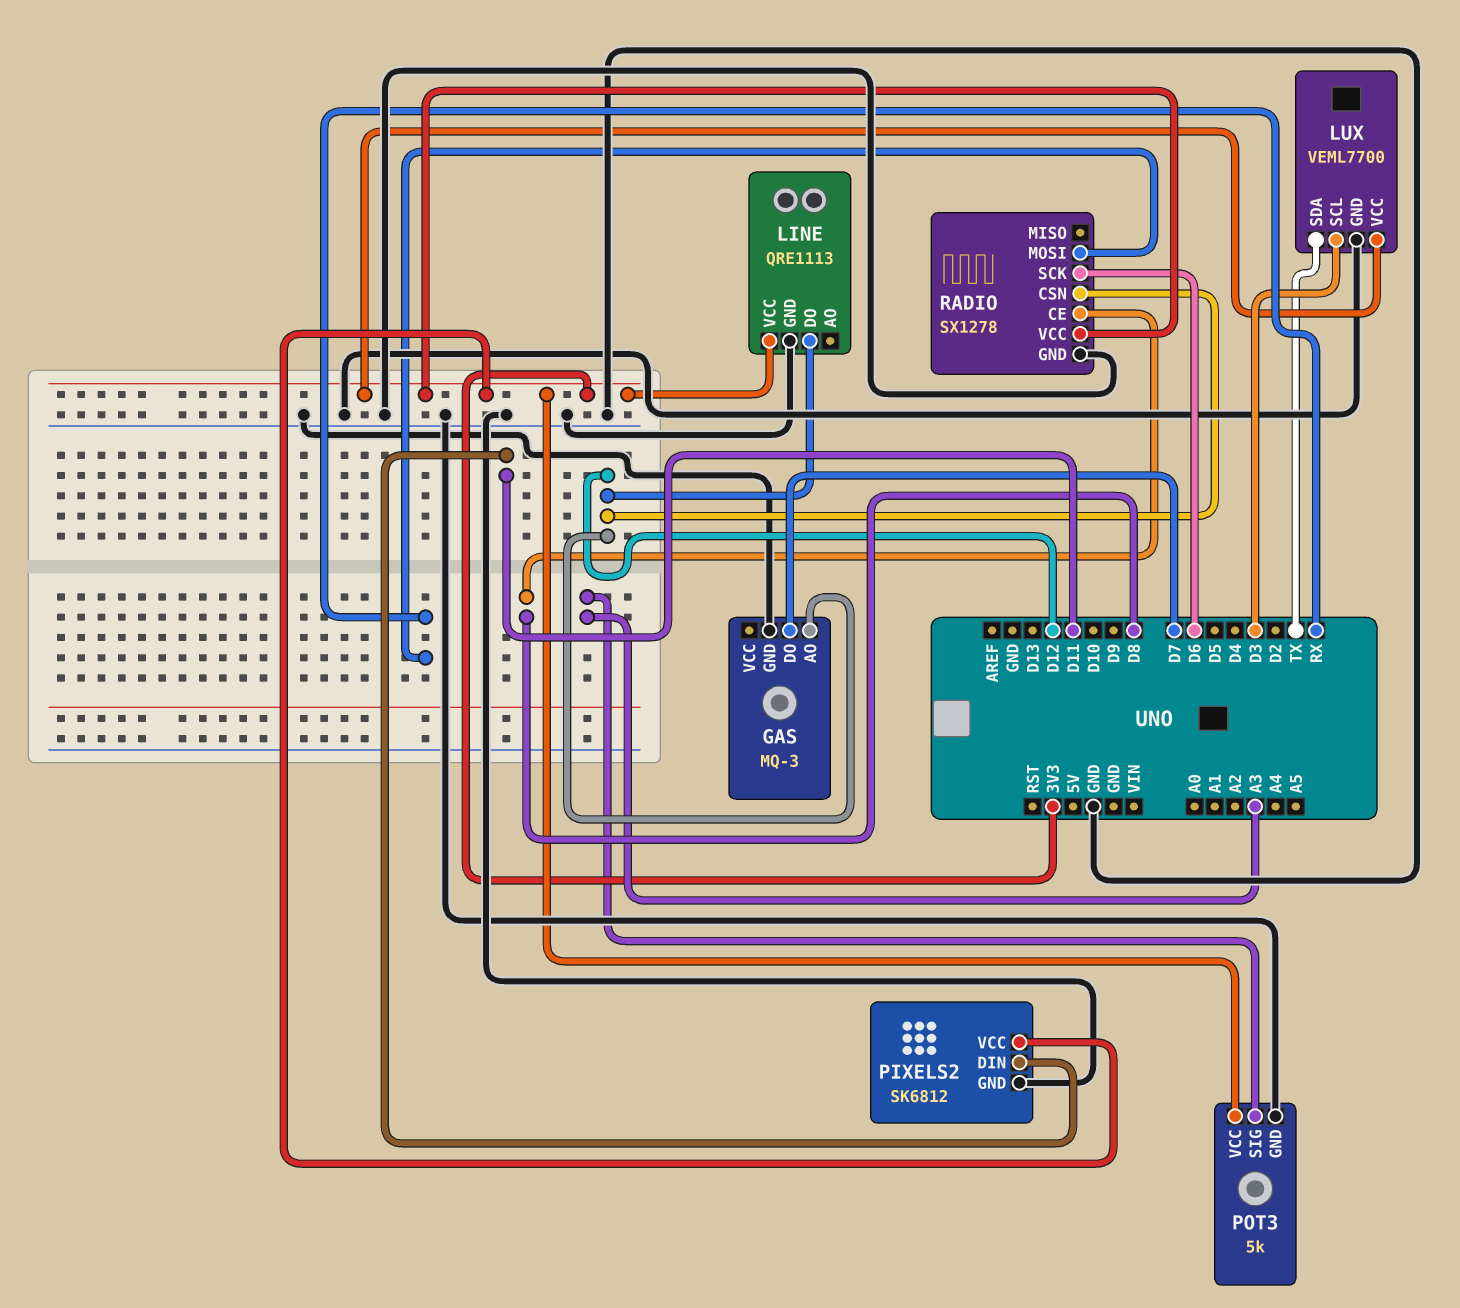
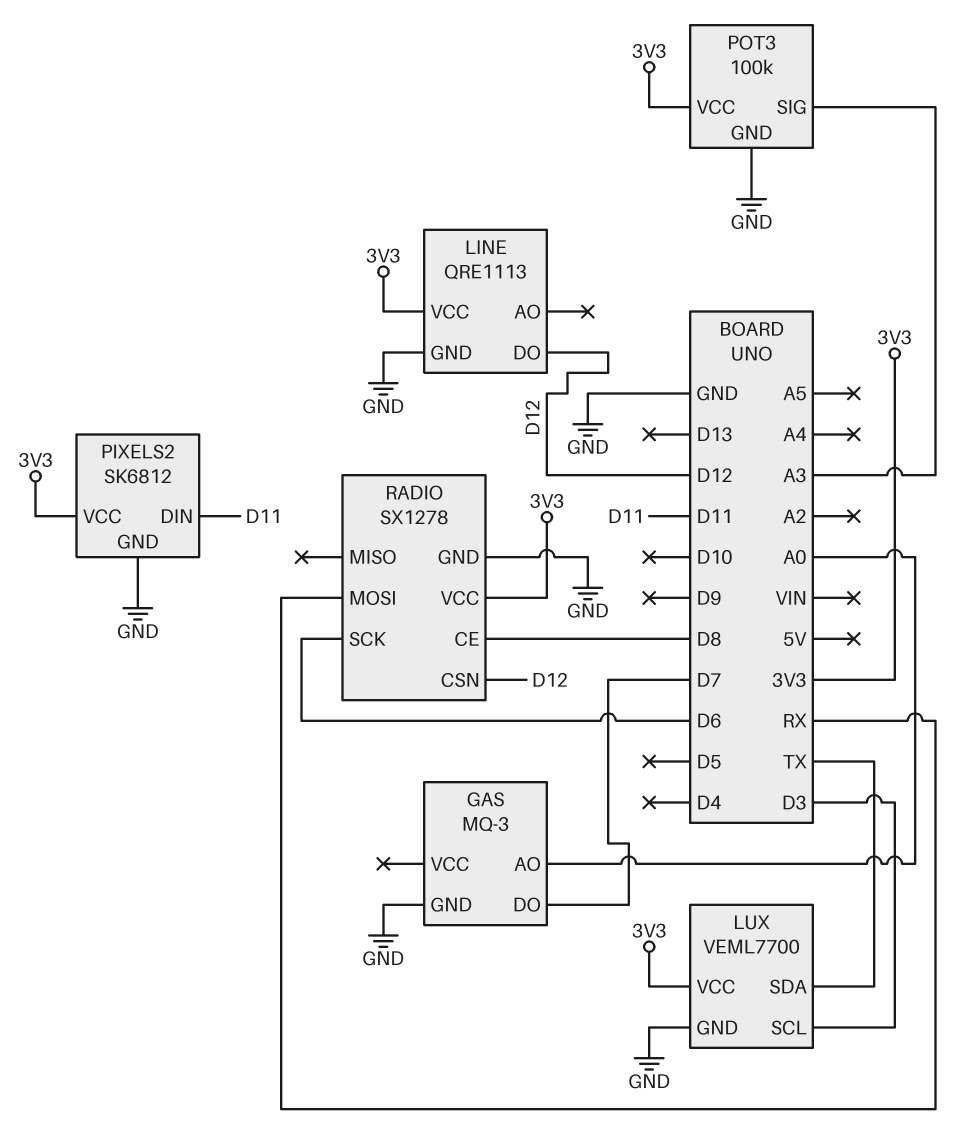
GAS pin AO: D12 -> A0
POT3: 5k -> 100k

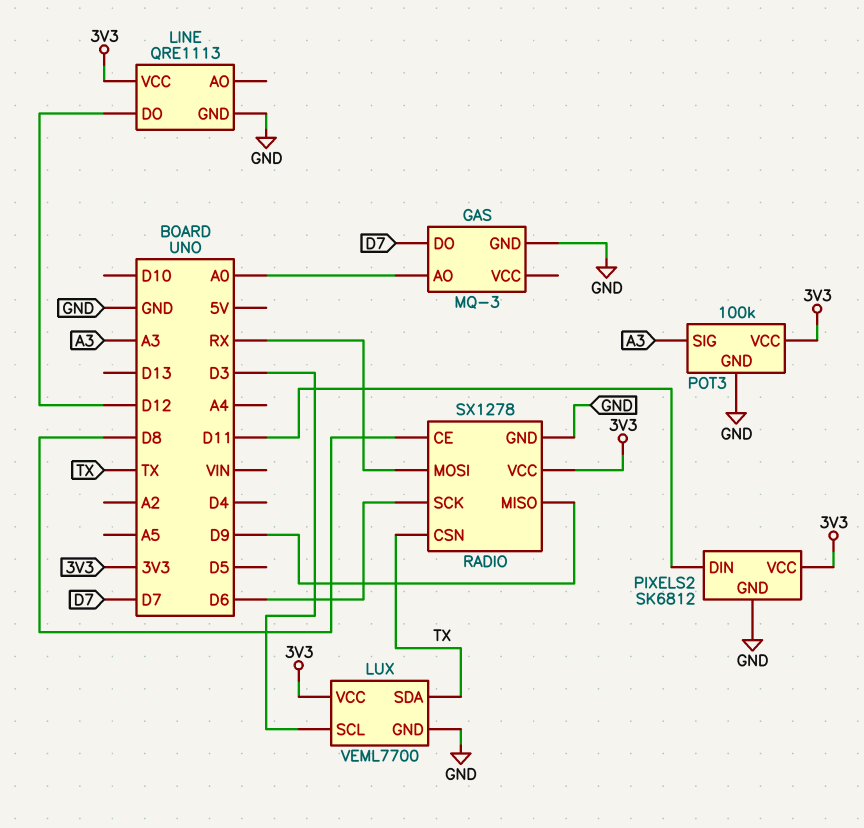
RADIO pin CSN: D12 -> TX
RADIO pin MISO: none -> D9

